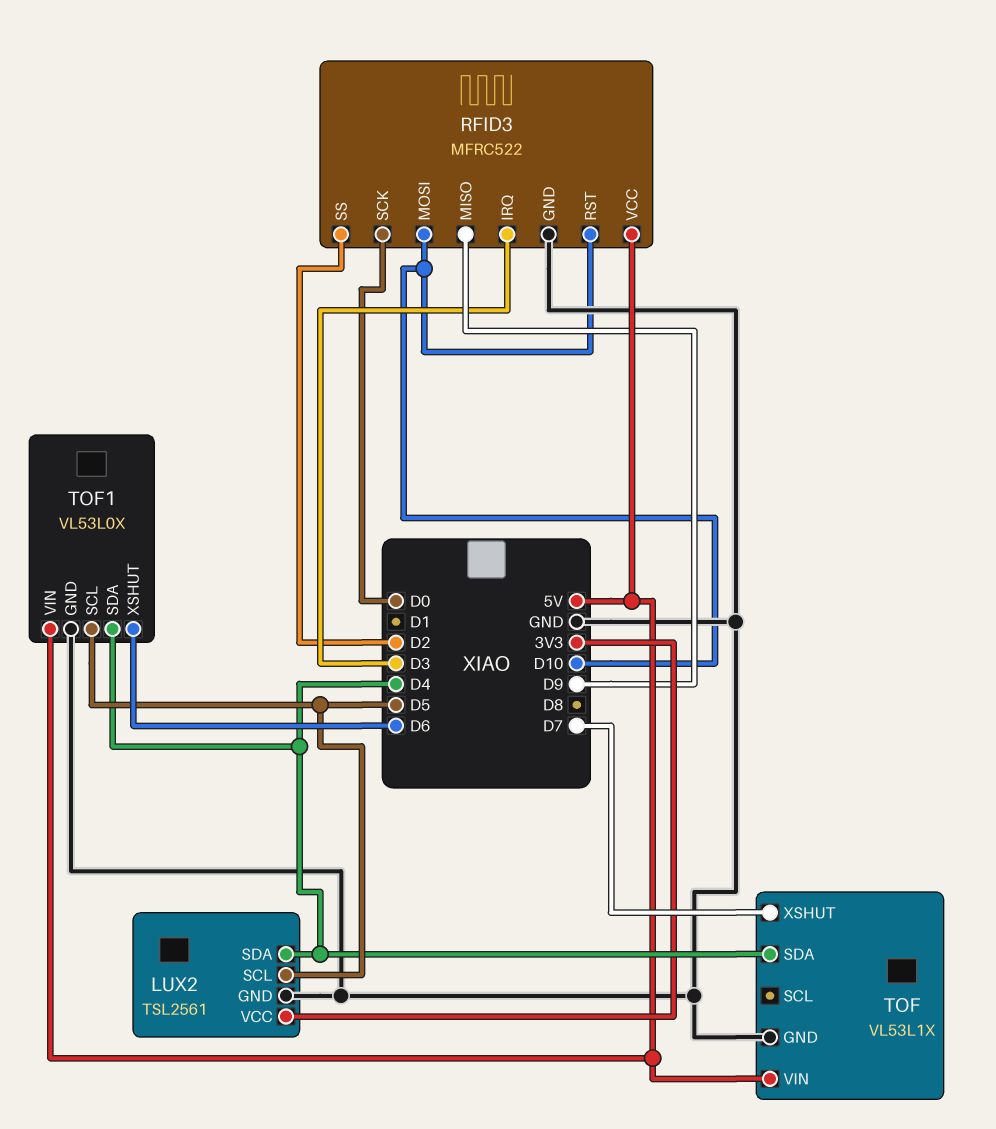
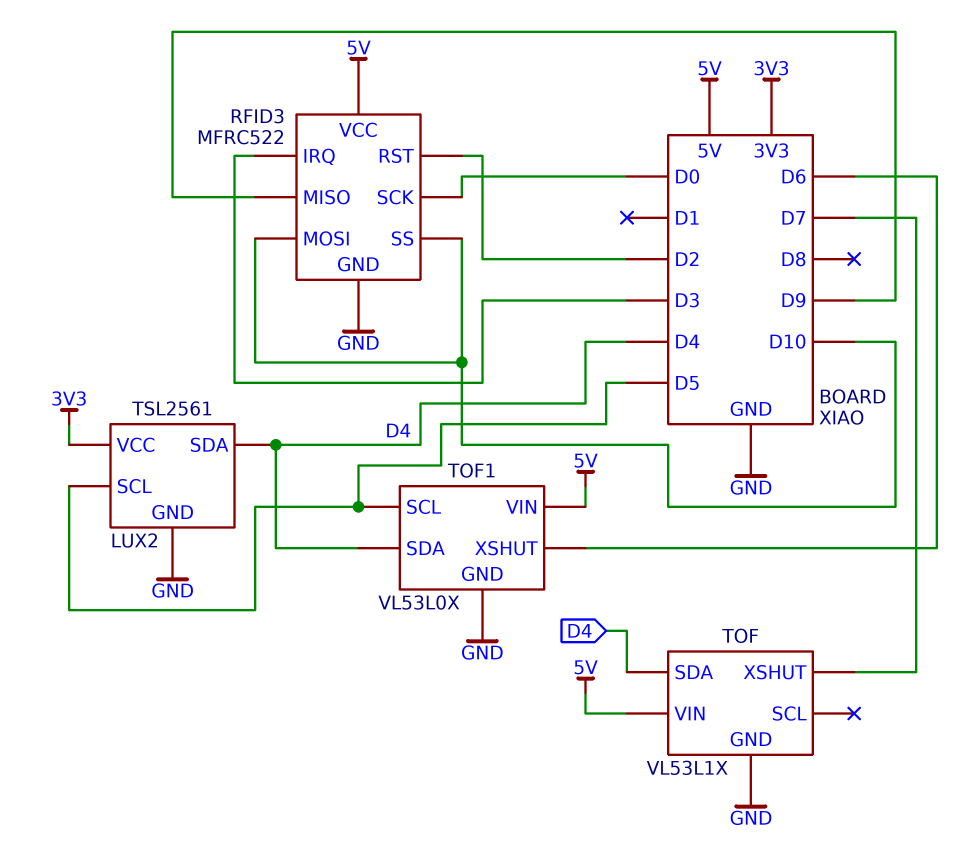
RFID3 pin RST: D10 -> D2
RFID3 pin SS: D2 -> D10

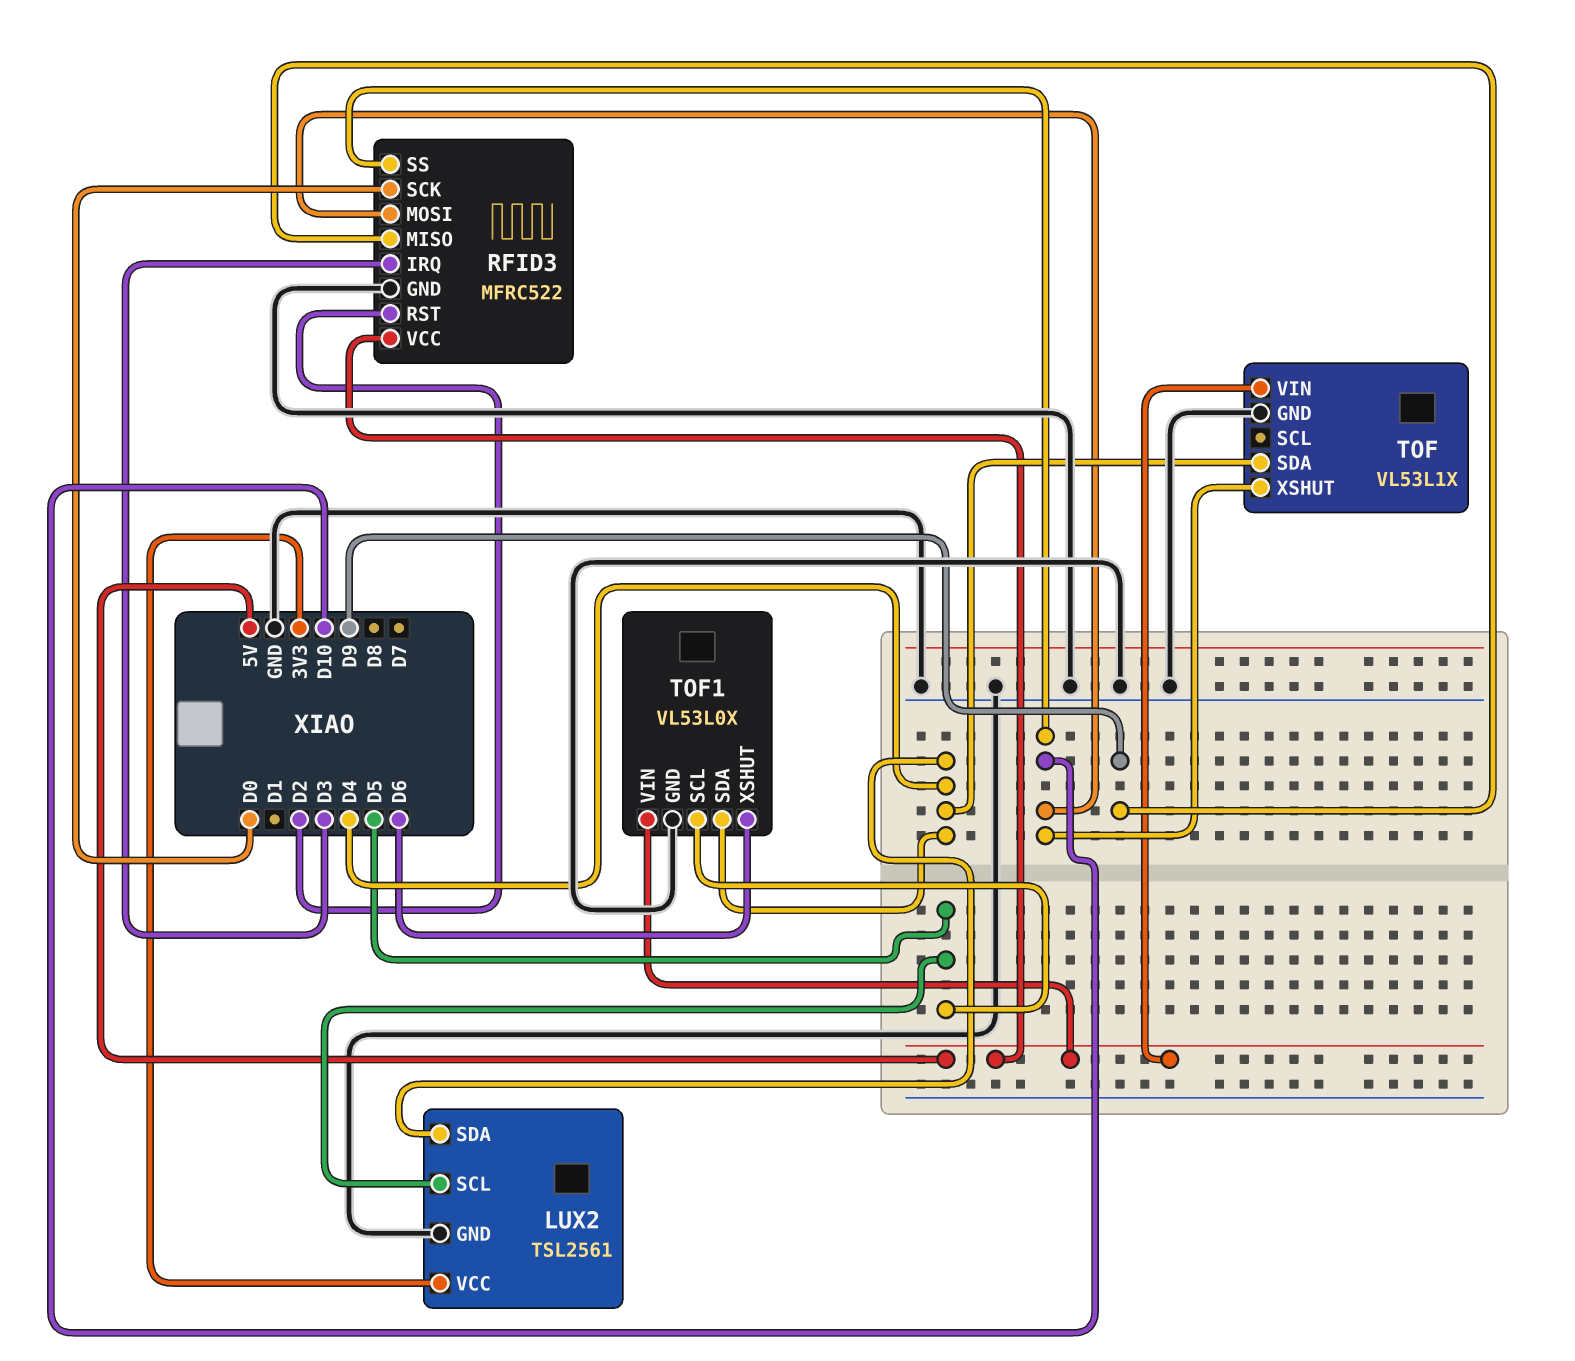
TOF pin XSHUT: D7 -> D10

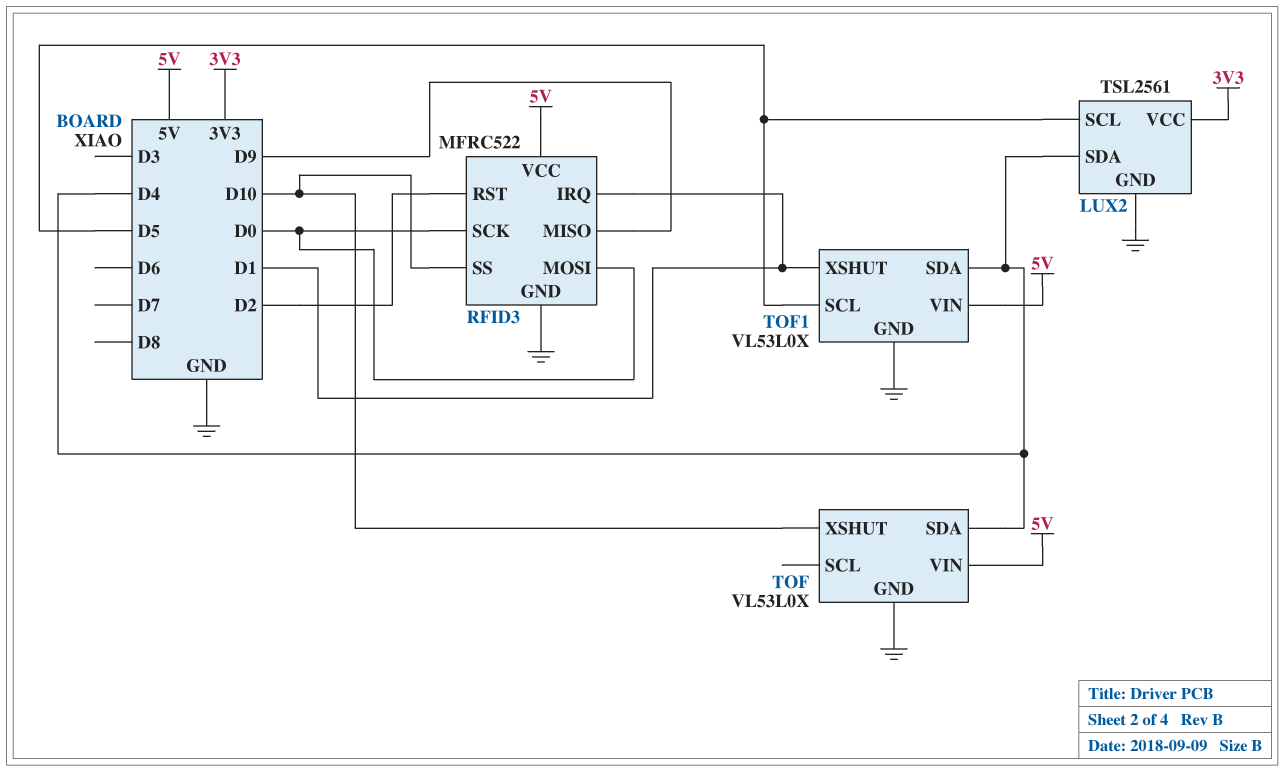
RFID3 pin IRQ: D3 -> D1
RFID3 pin MOSI: D10 -> D0
TOF: VL53L1X -> VL53L0X
TOF1 pin XSHUT: D6 -> D1

